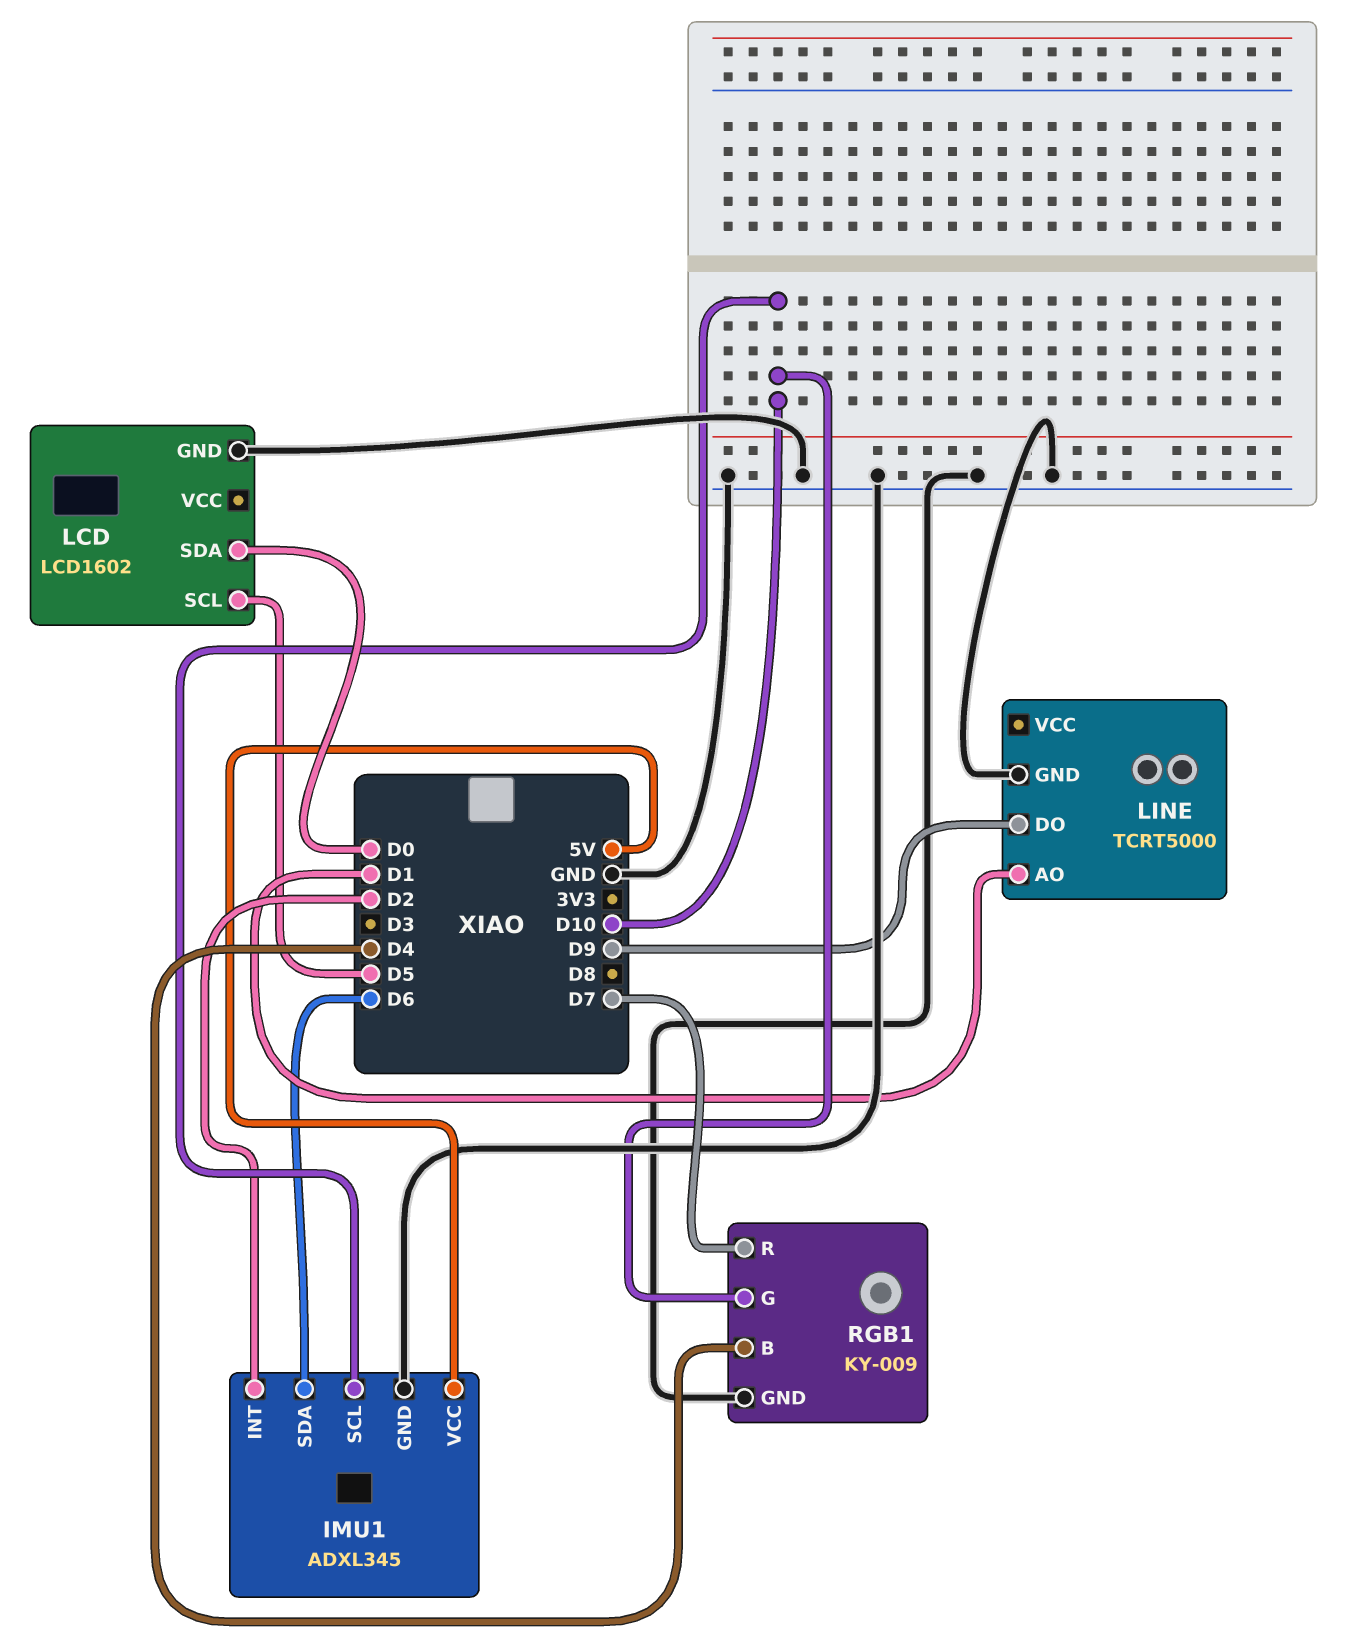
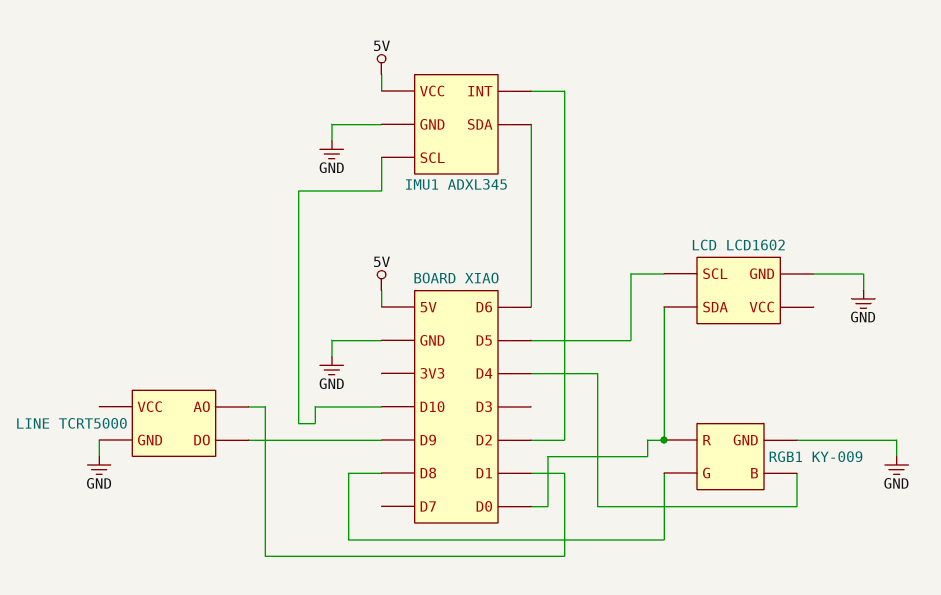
RGB1 pin G: D10 -> D8
RGB1 pin R: D7 -> D0

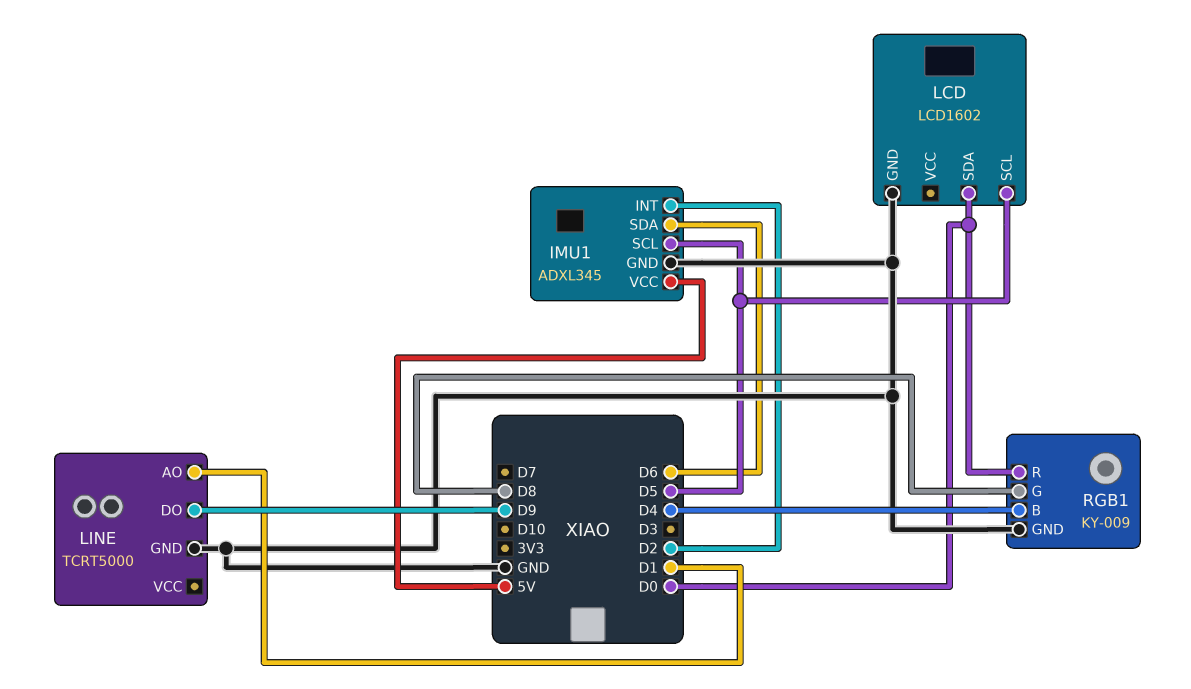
IMU1 pin SCL: D10 -> D5

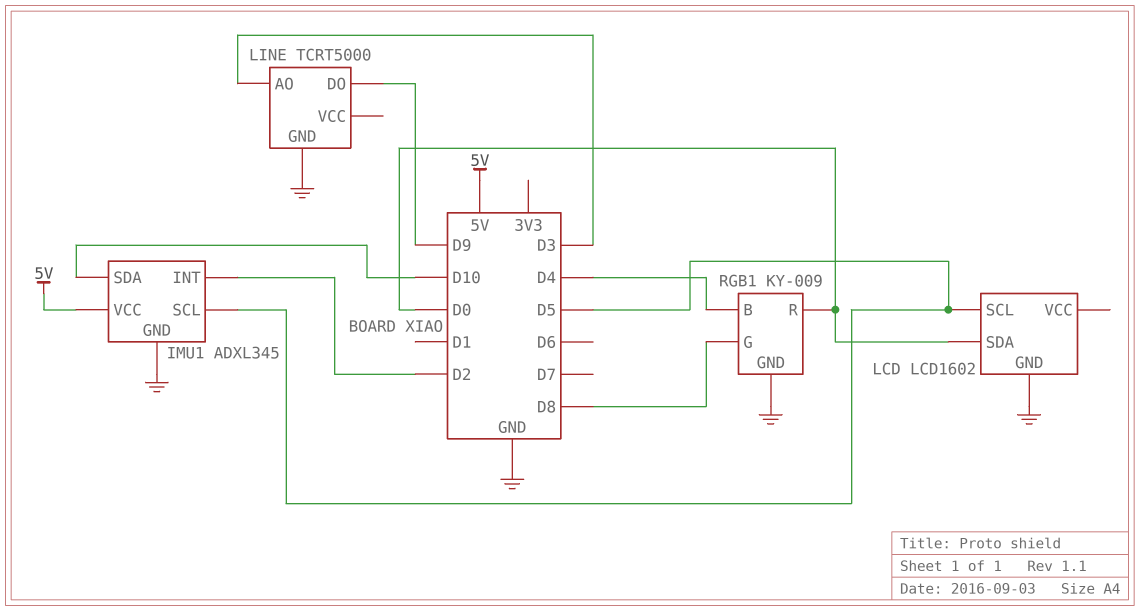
IMU1 pin SDA: D6 -> D10
LINE pin AO: D1 -> D3

